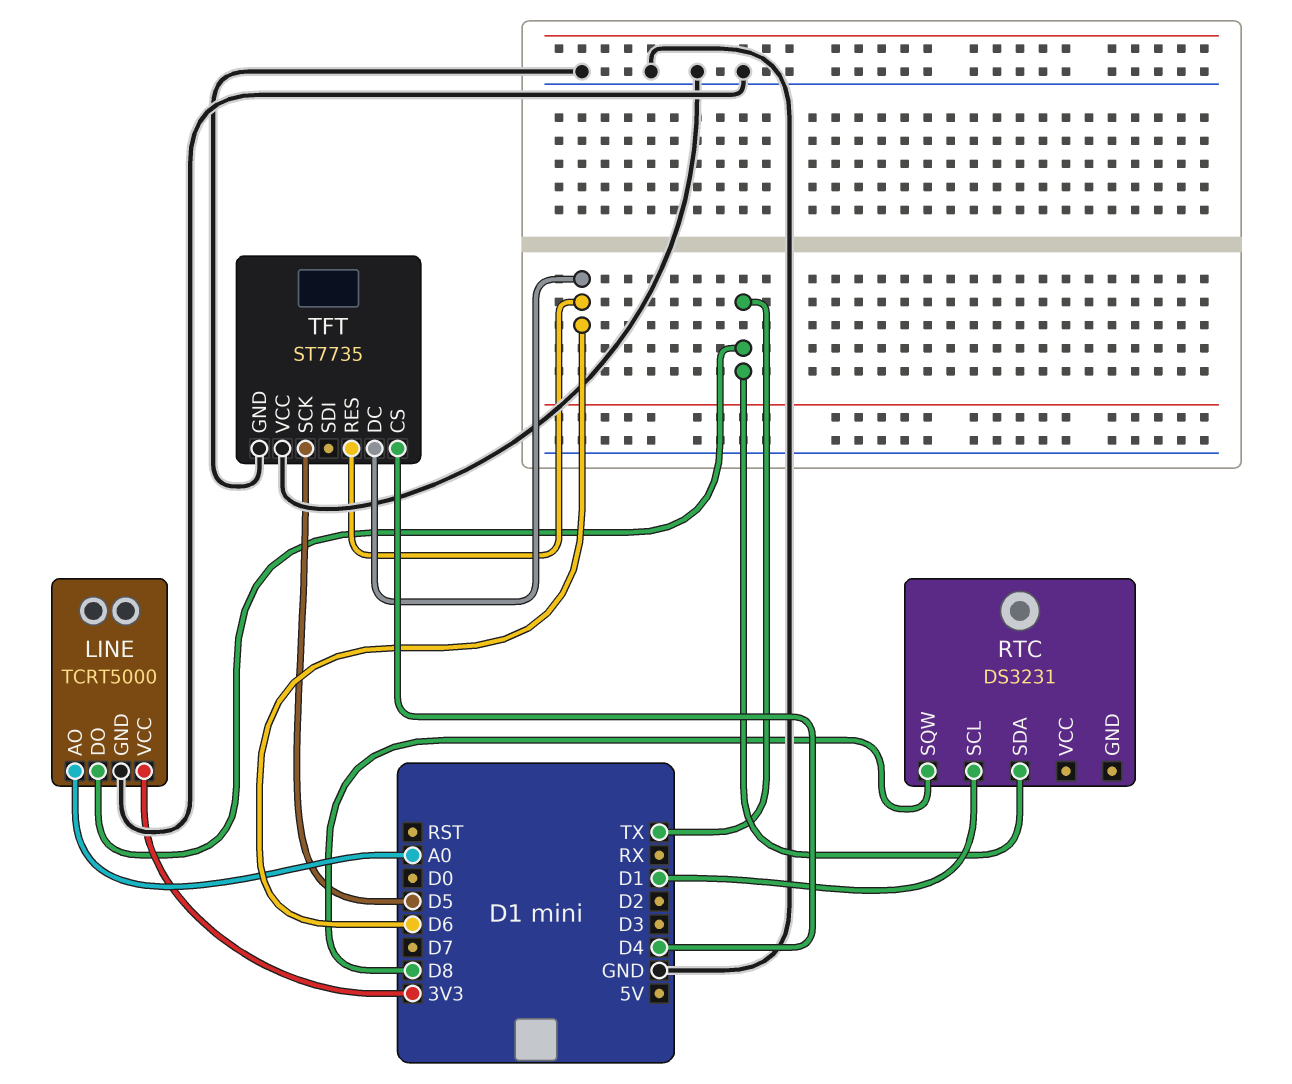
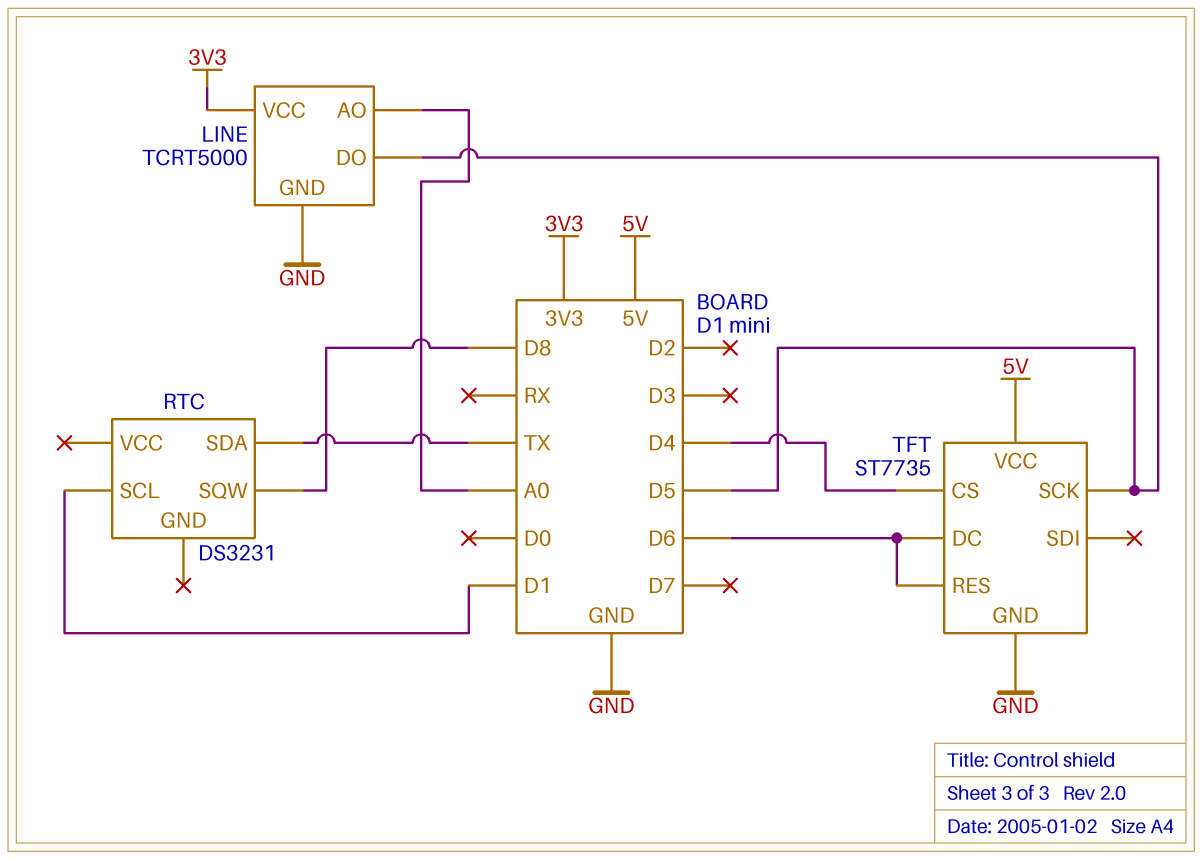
LINE pin DO: TX -> D5
TFT pin VCC: GND -> 5V

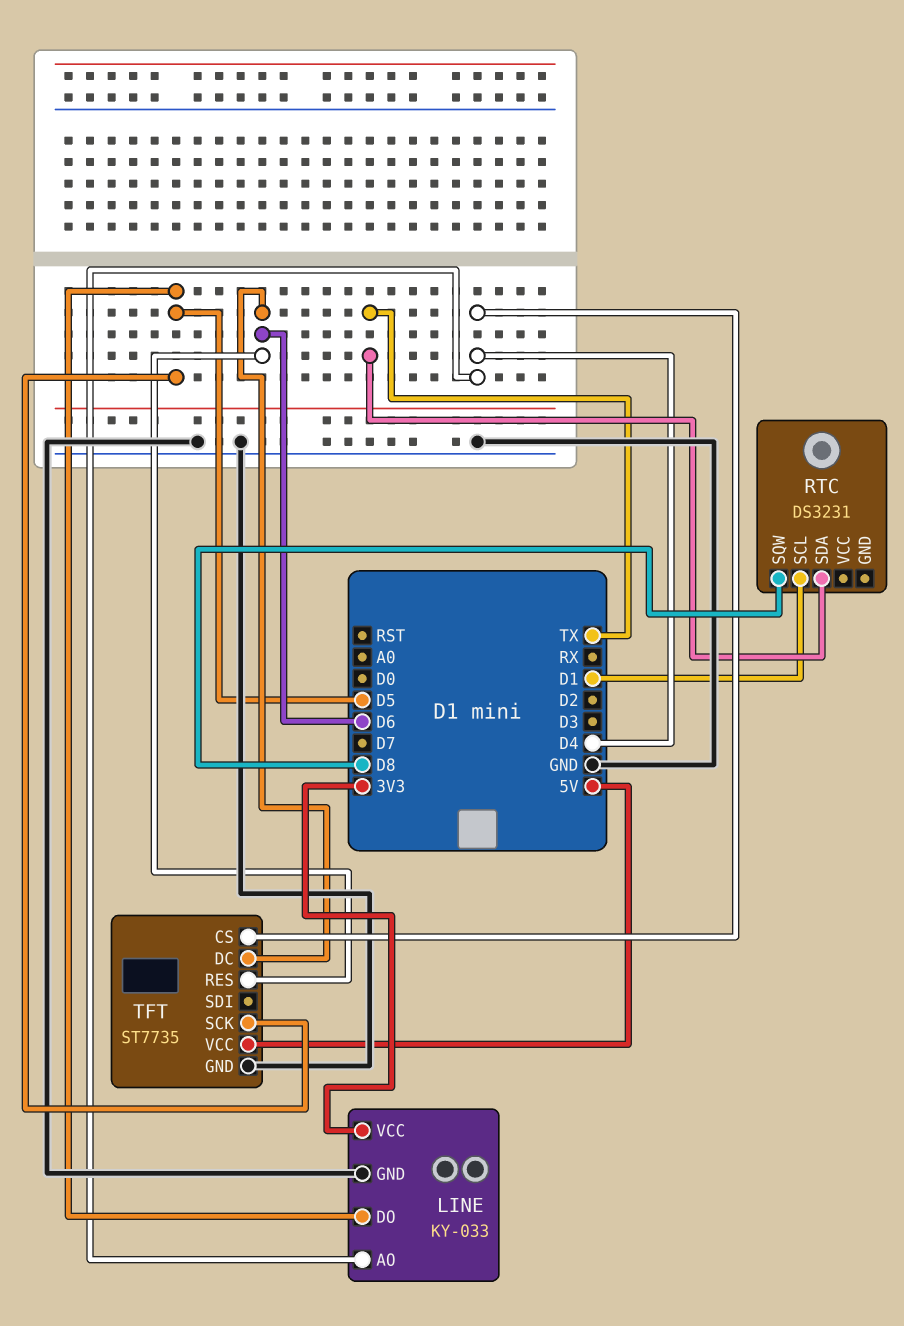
LINE: TCRT5000 -> KY-033
LINE pin AO: A0 -> D4

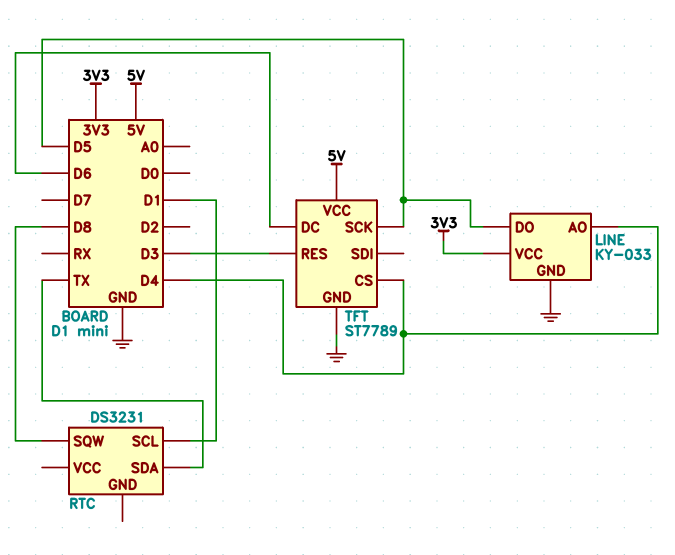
TFT: ST7735 -> ST7789
TFT pin RES: D6 -> D3

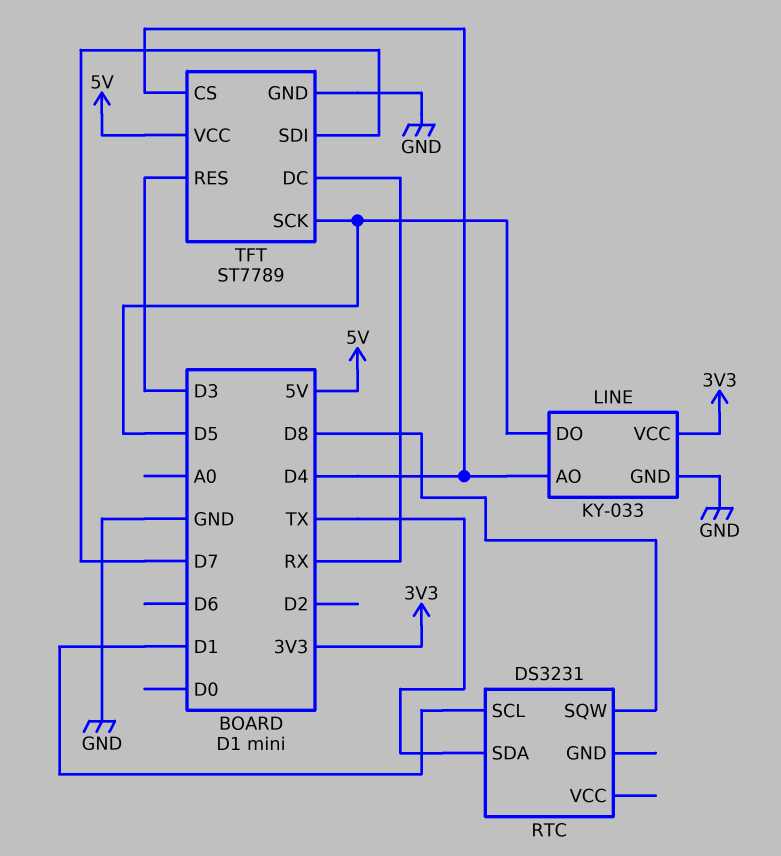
TFT pin DC: D6 -> RX
TFT pin SDI: none -> D7

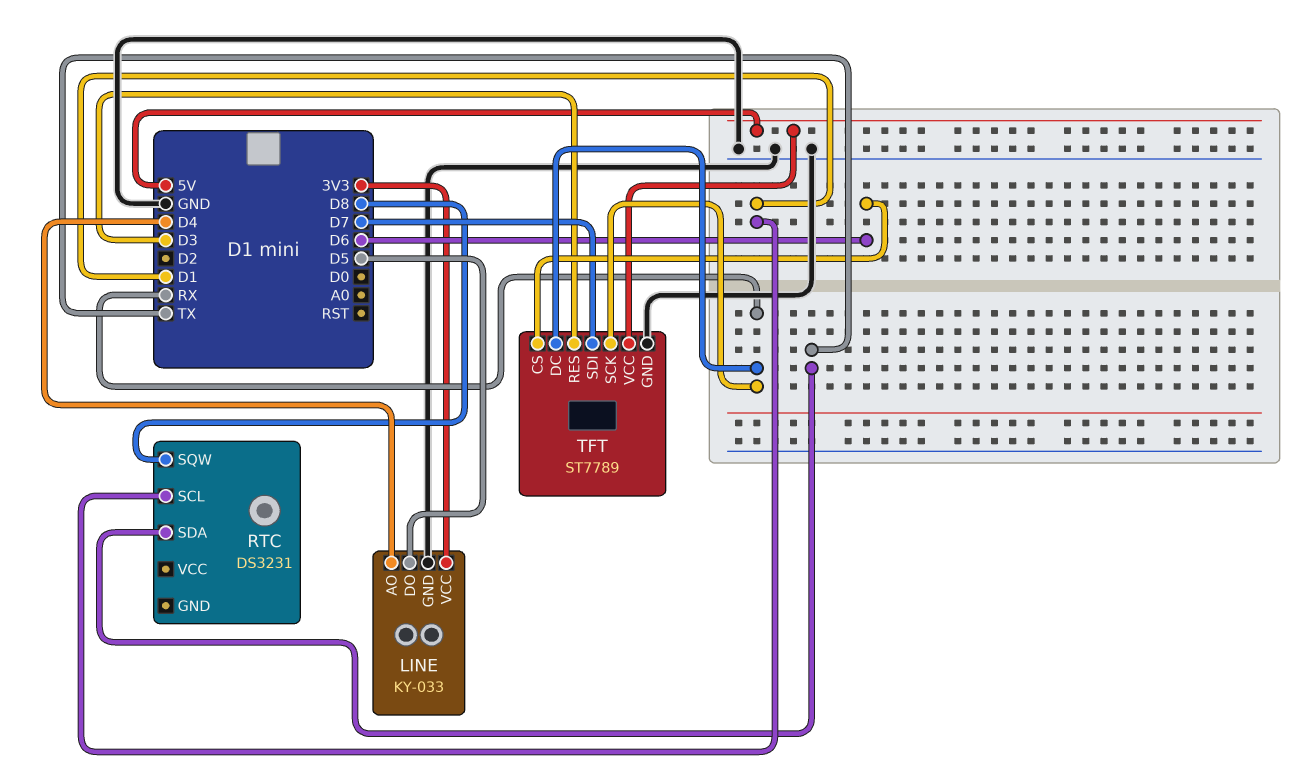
TFT pin CS: D4 -> D6
TFT pin SCK: D5 -> RX

